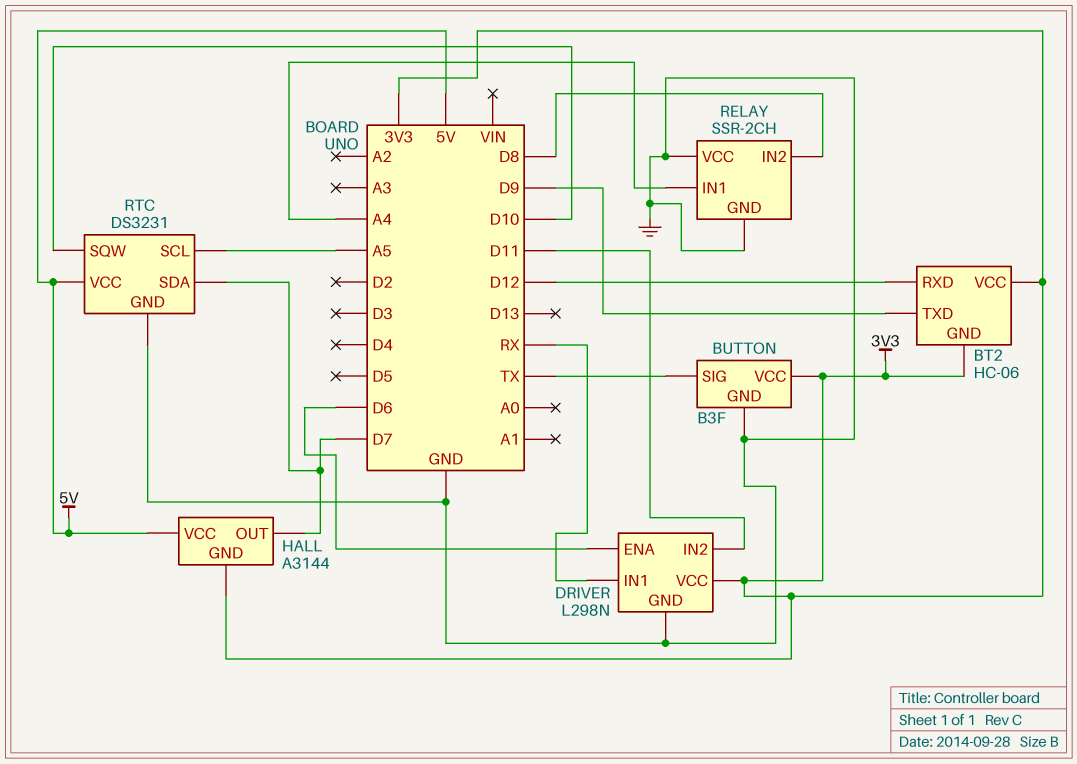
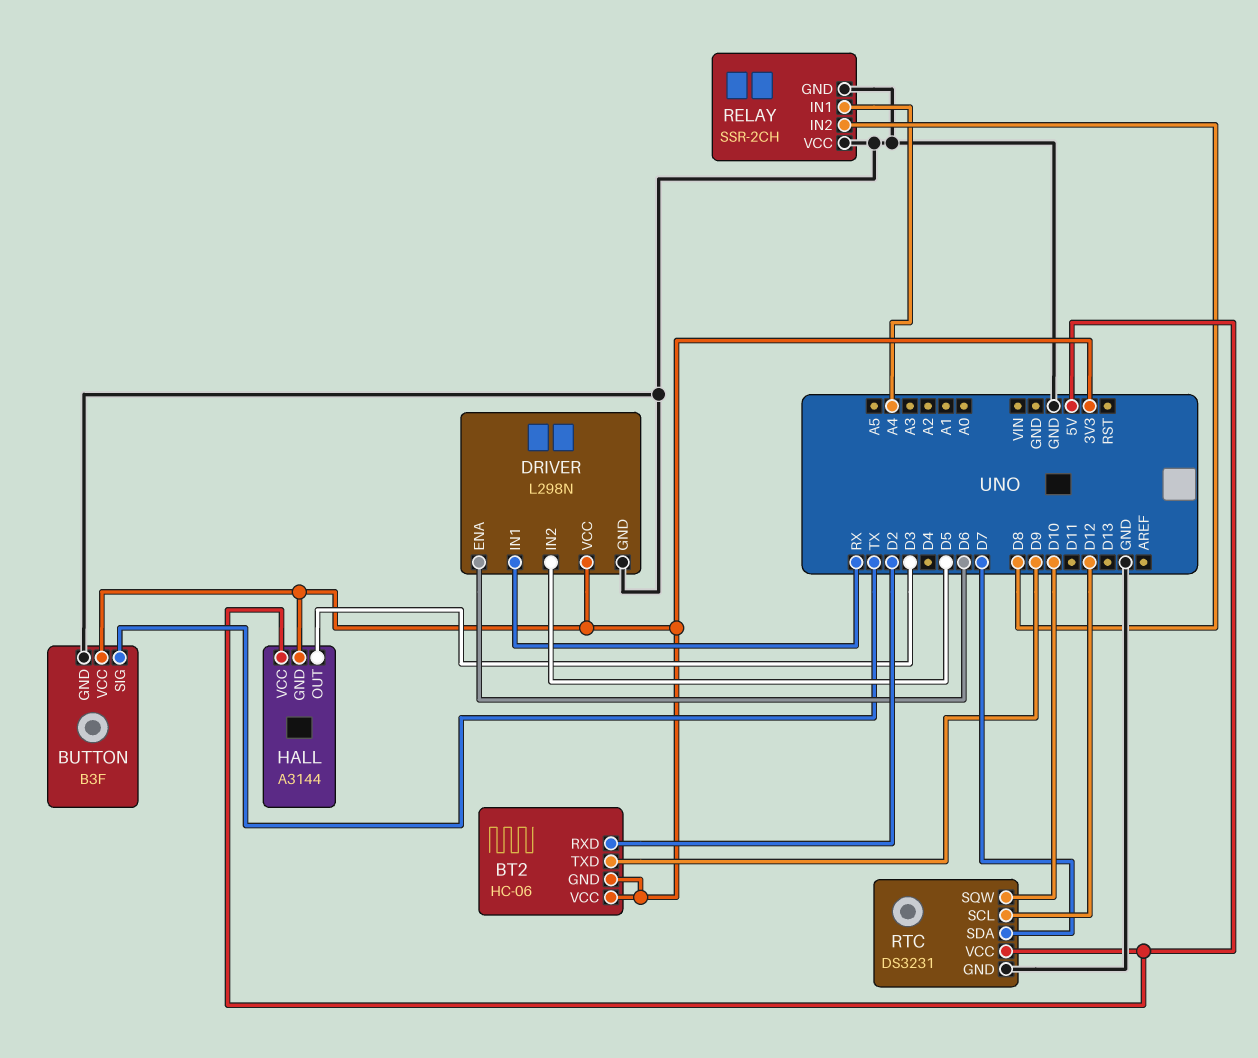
BT2 pin RXD: D12 -> D2
DRIVER pin IN2: D11 -> D5
HALL pin OUT: D7 -> D3
RTC pin SCL: A5 -> D12

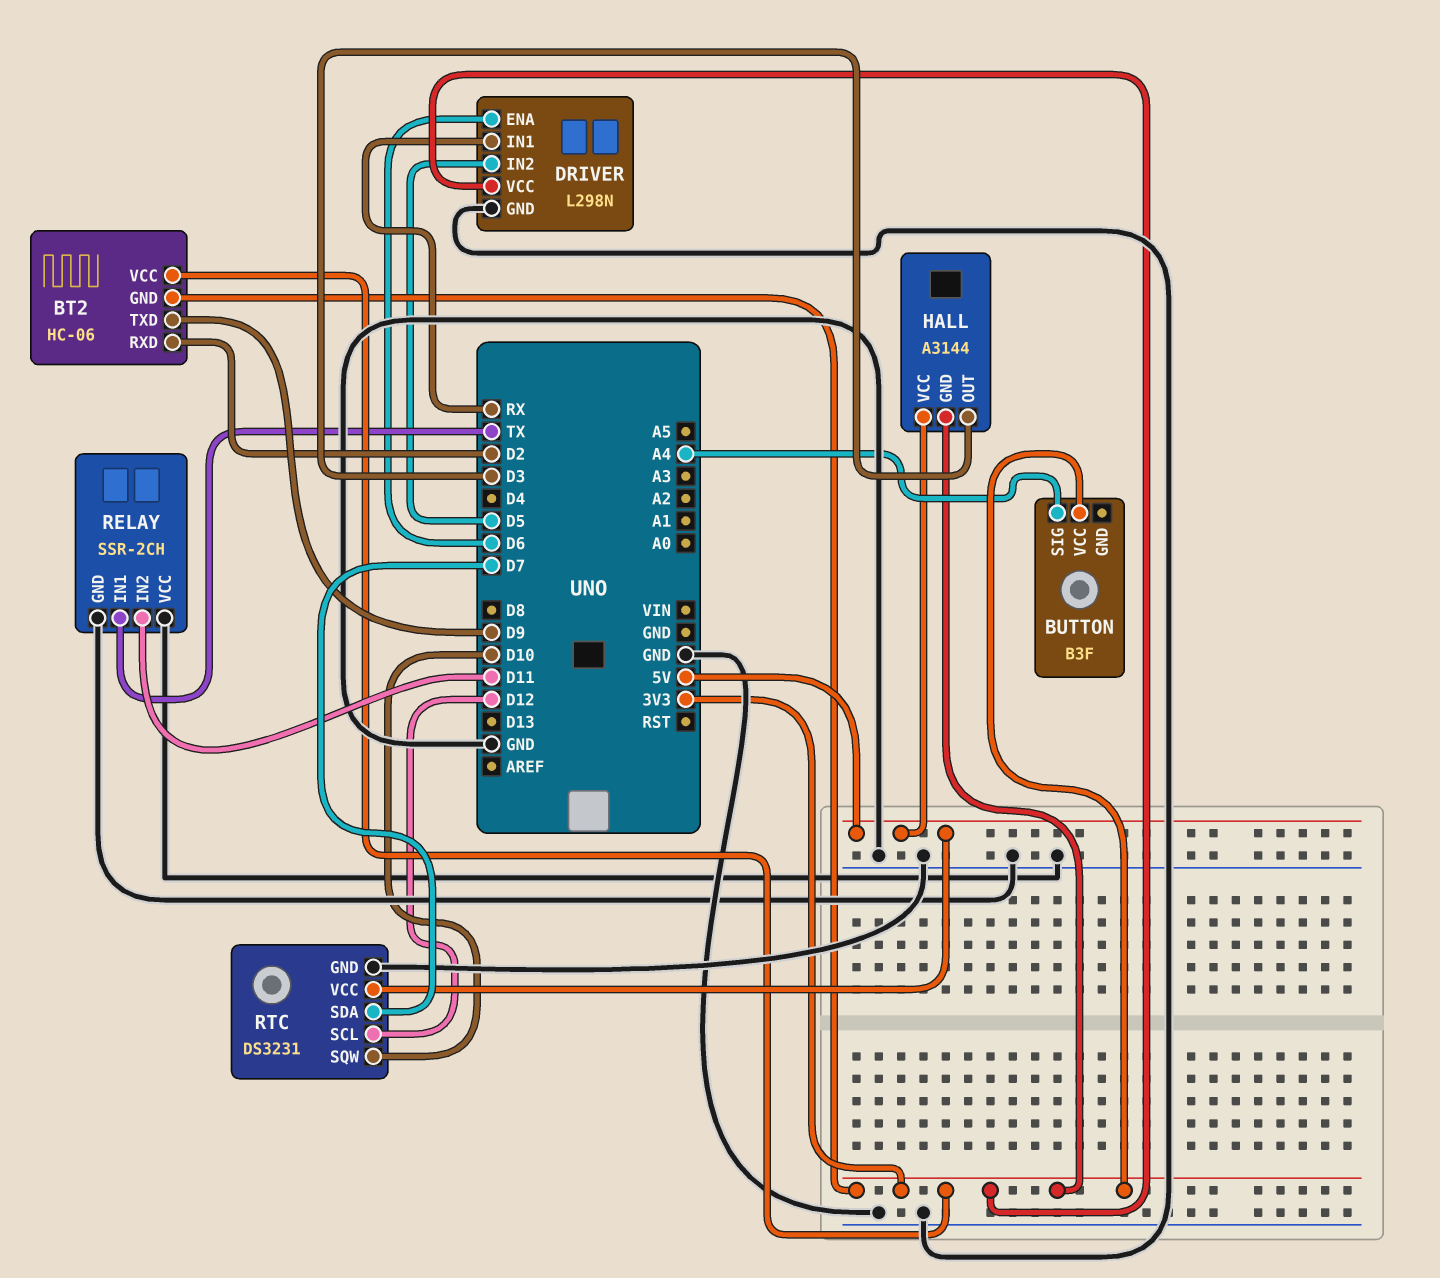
BUTTON pin GND: GND -> none
BUTTON pin SIG: TX -> A4
RELAY pin IN1: A4 -> TX
RELAY pin IN2: D8 -> D11

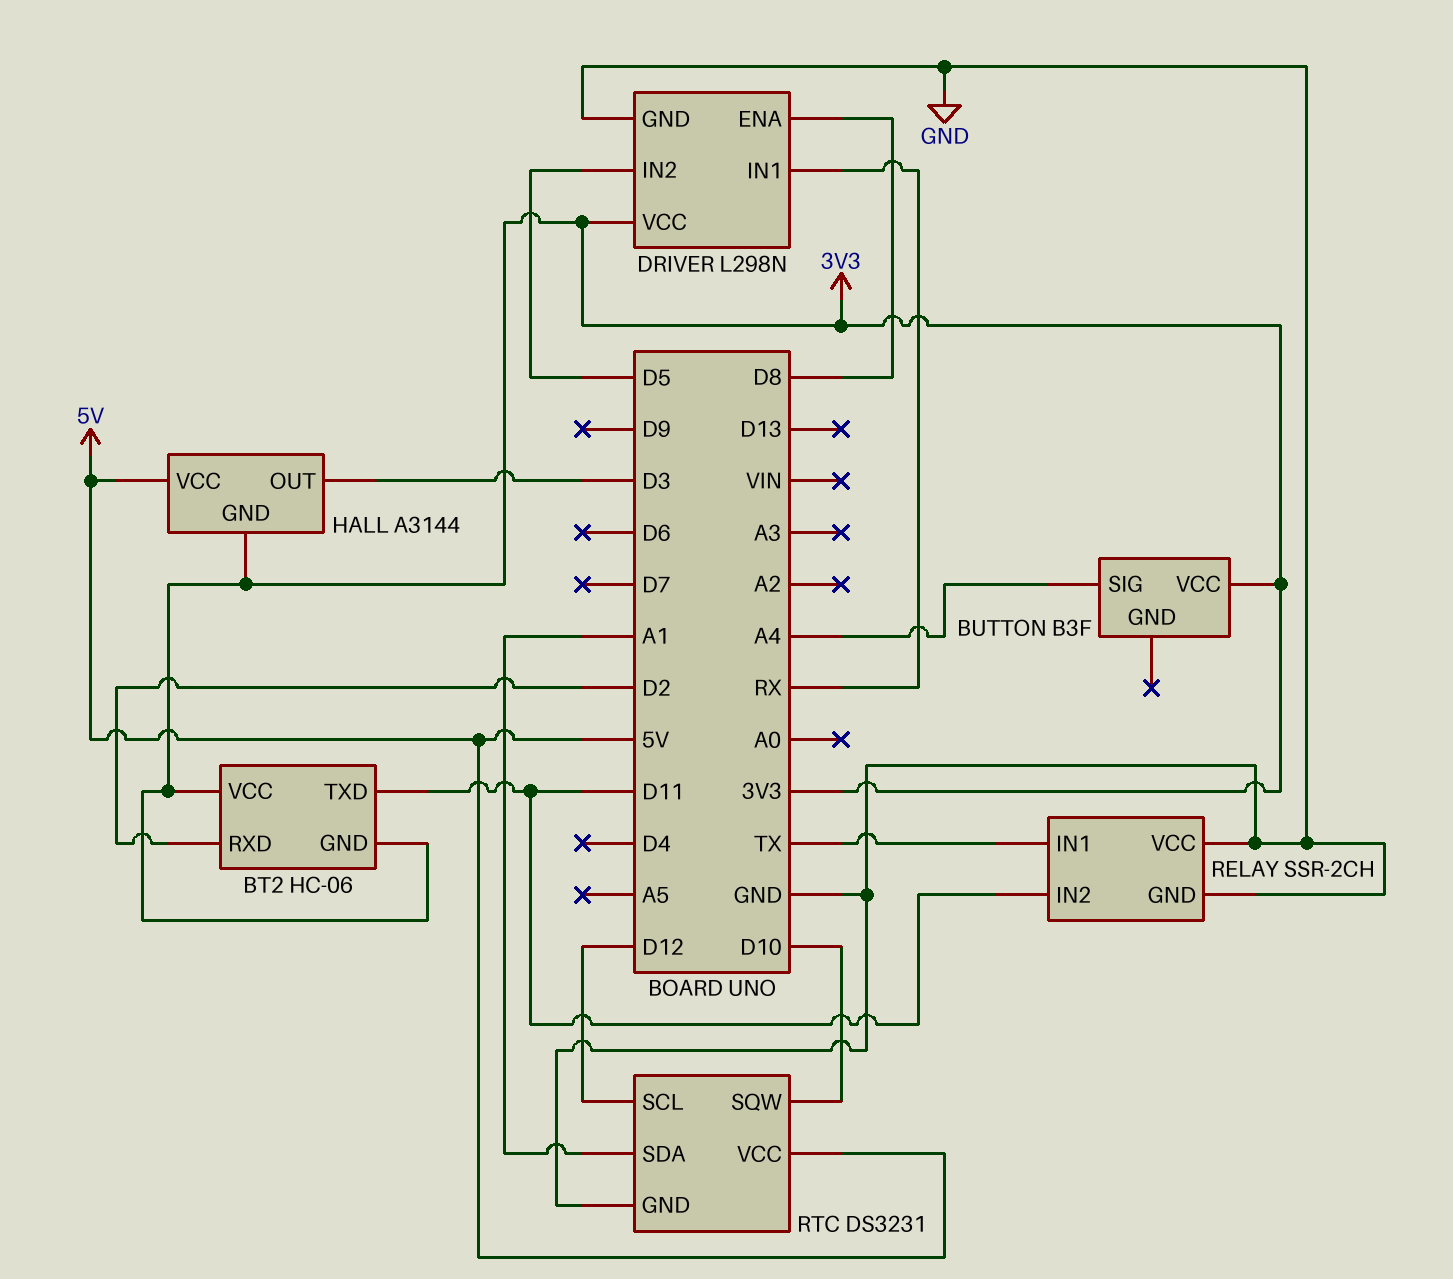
BT2 pin TXD: D9 -> D11
DRIVER pin ENA: D6 -> D8
RTC pin SDA: D7 -> A1

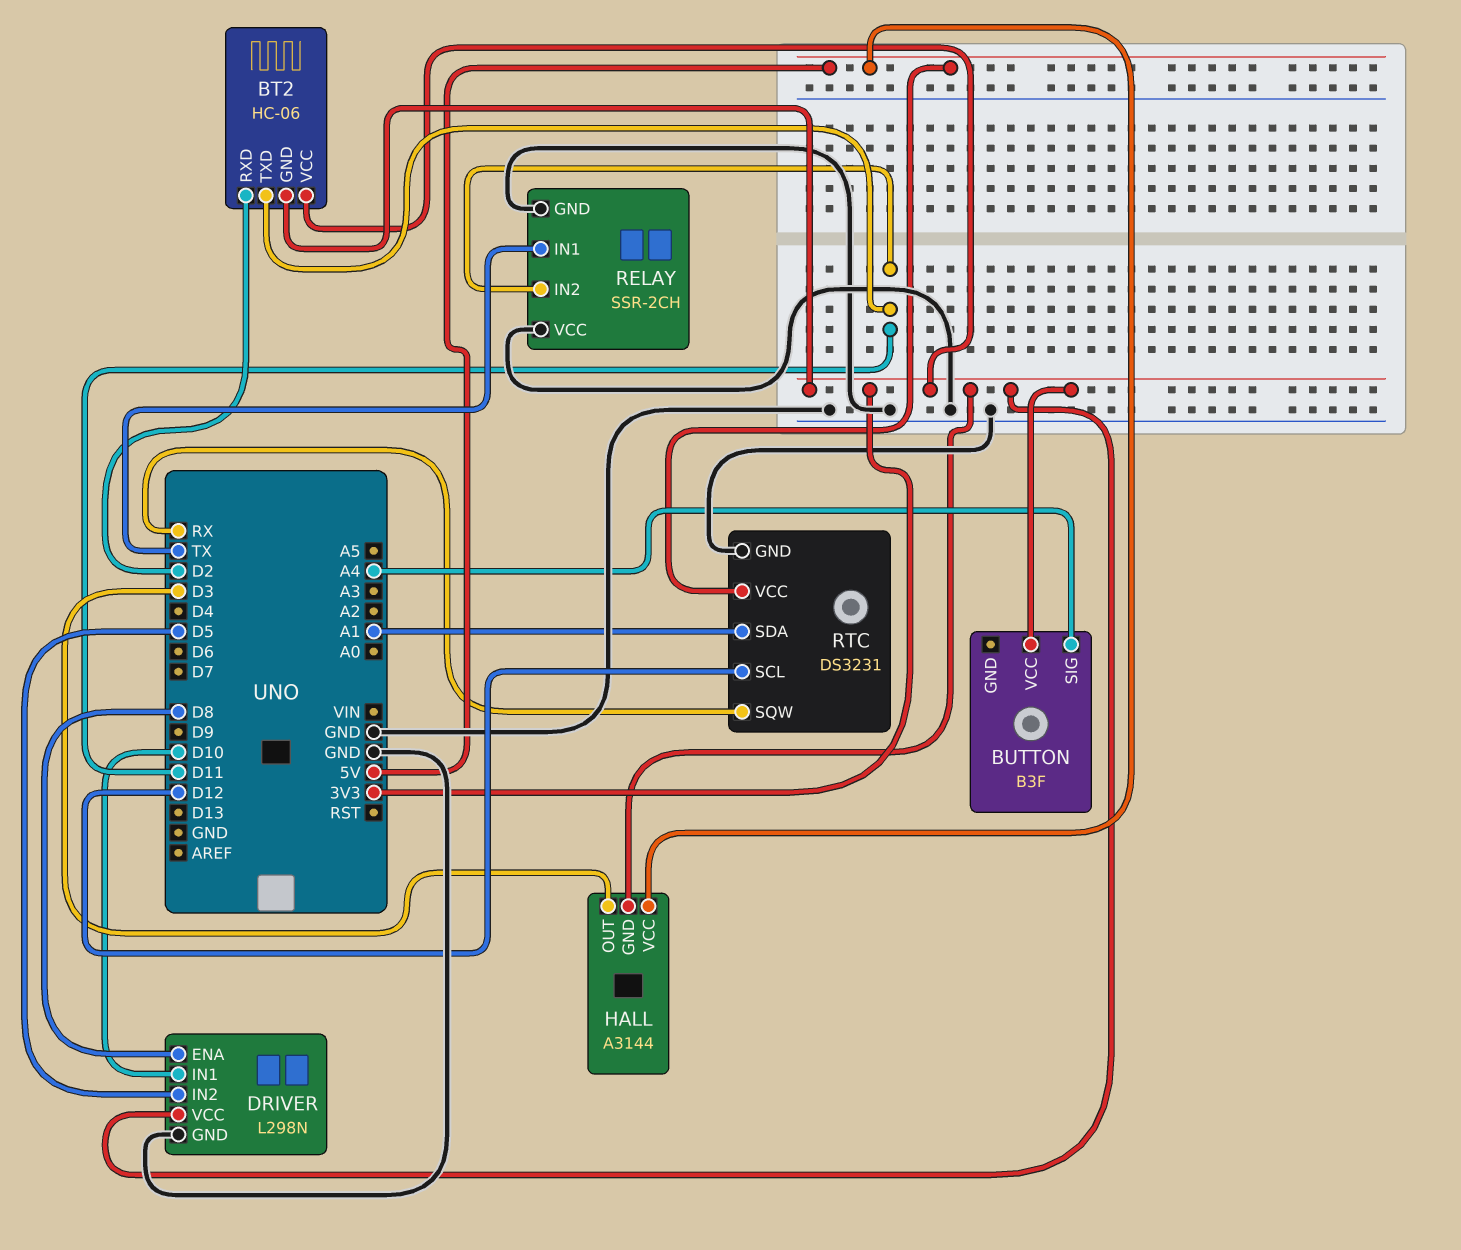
DRIVER pin IN1: RX -> D10
RTC pin SQW: D10 -> RX

